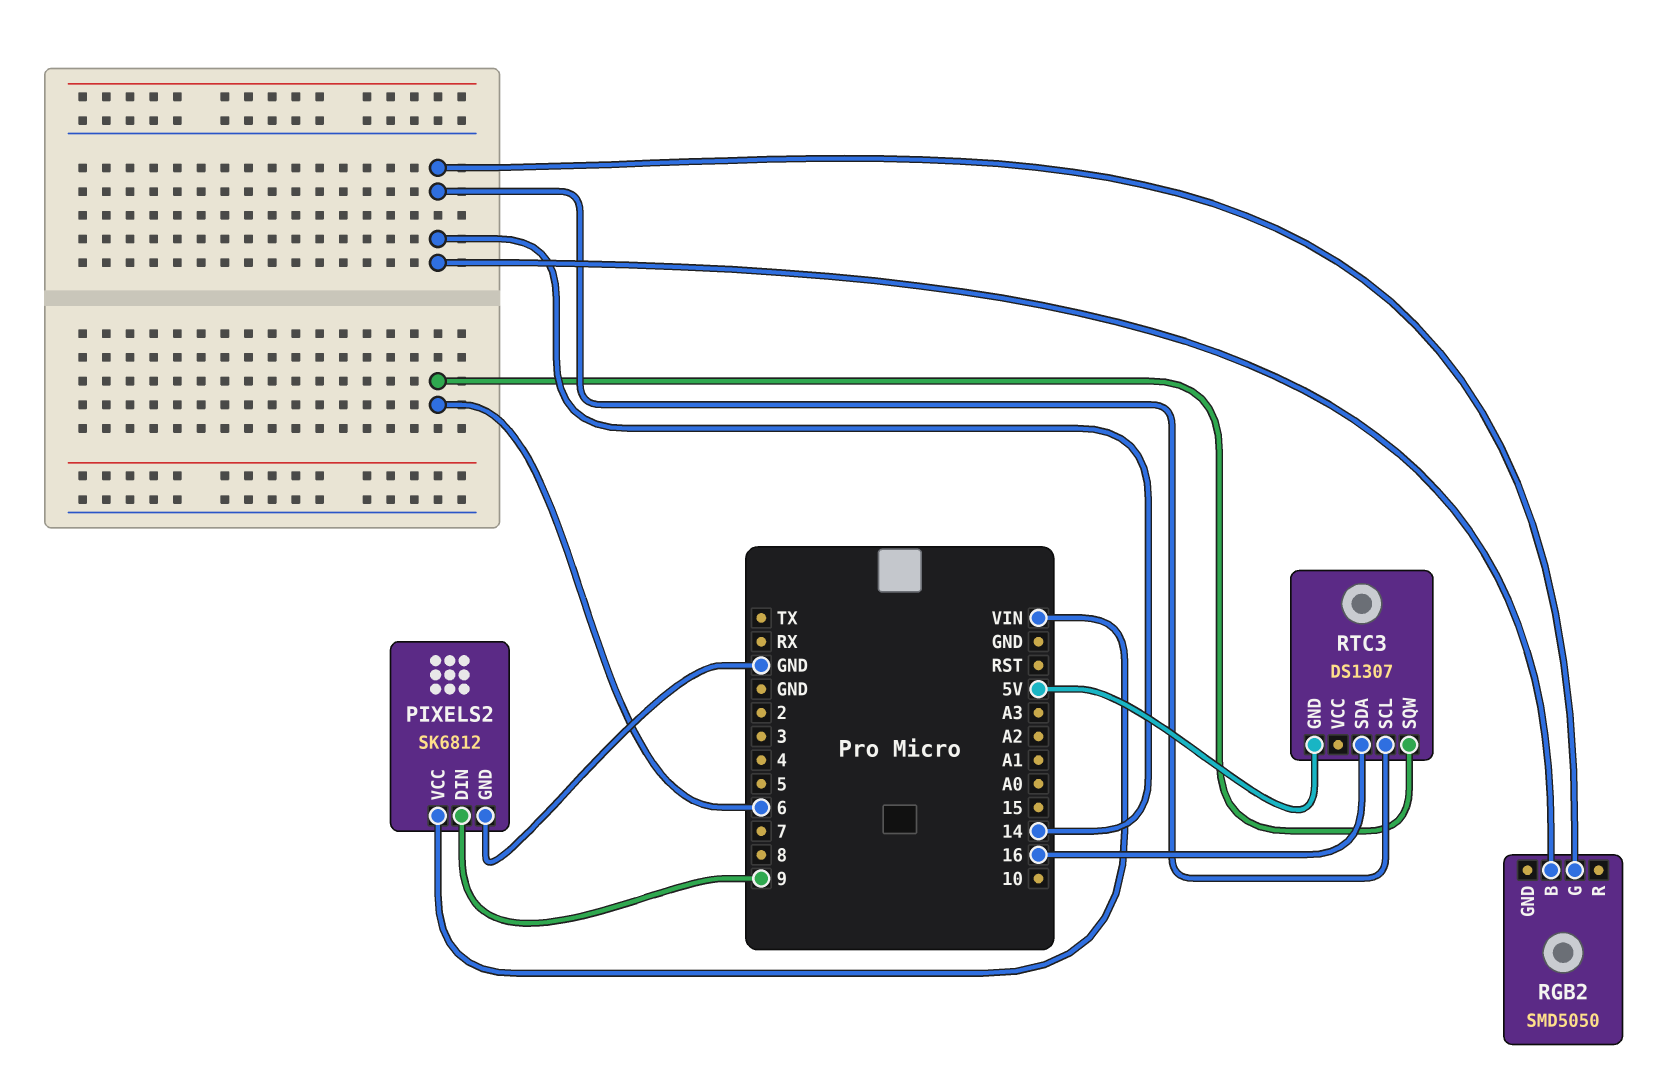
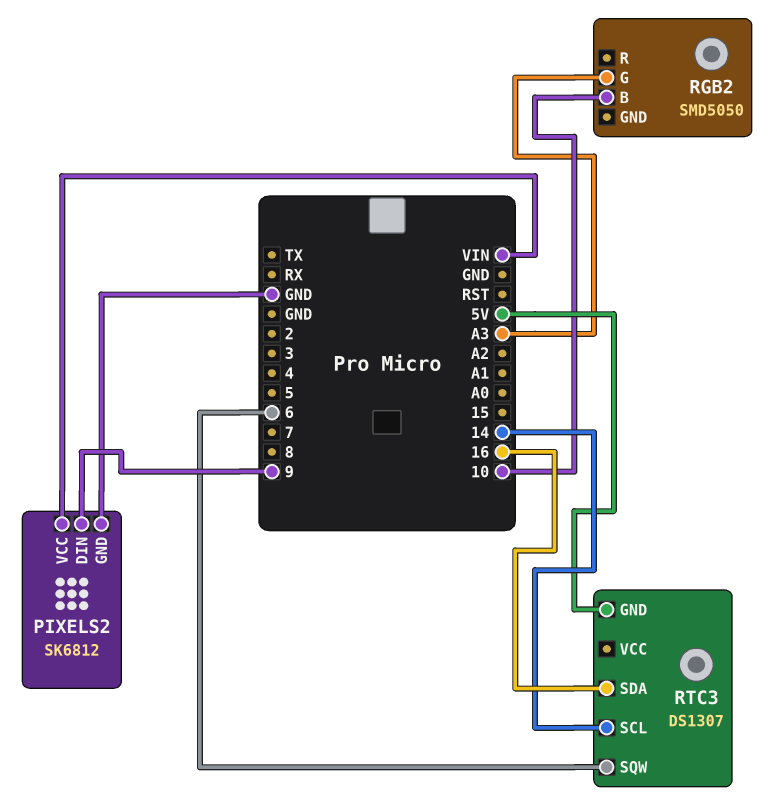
RGB2 pin B: 14 -> 10
RGB2 pin G: 14 -> A3

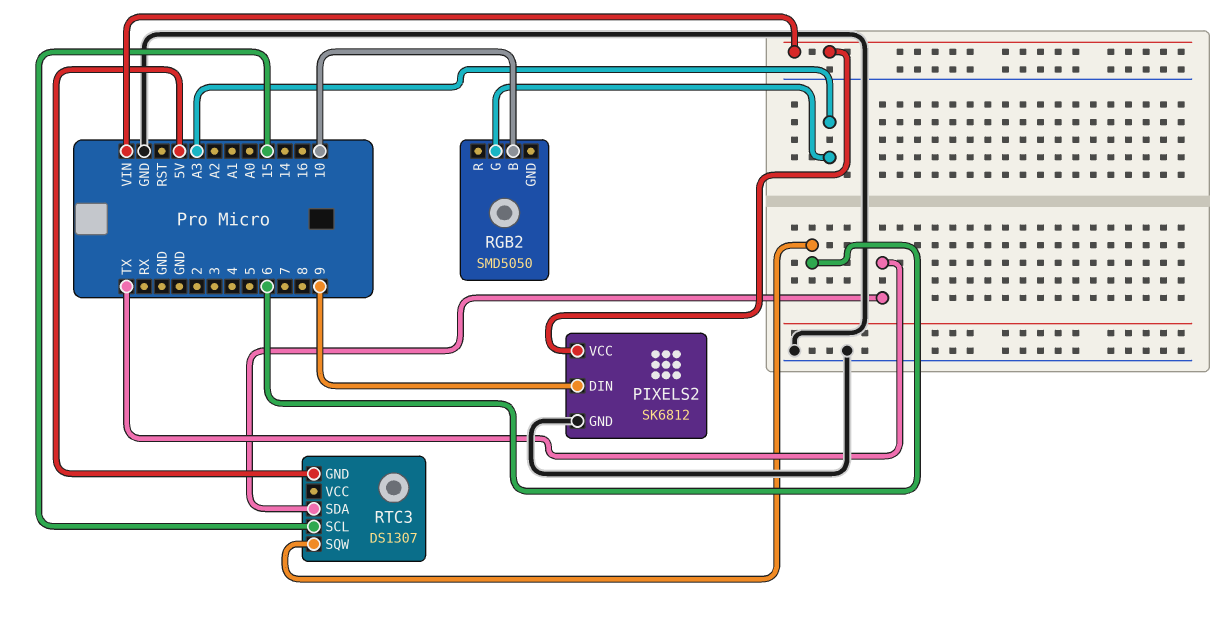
RTC3 pin SCL: 14 -> 15
RTC3 pin SDA: 16 -> TX

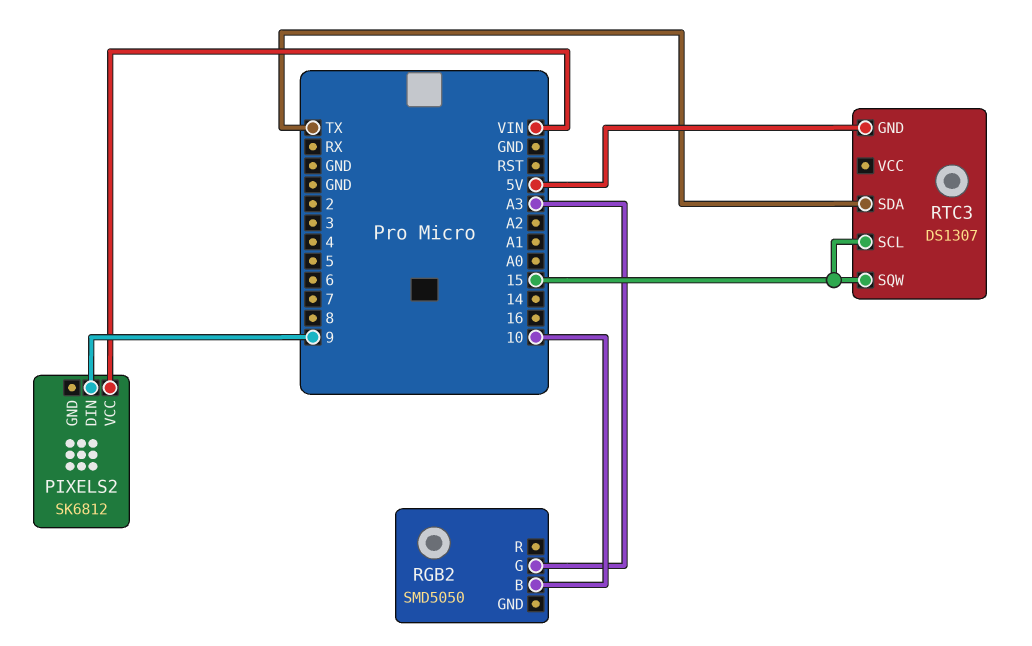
PIXELS2 pin GND: GND -> none
RTC3 pin SQW: 6 -> 15

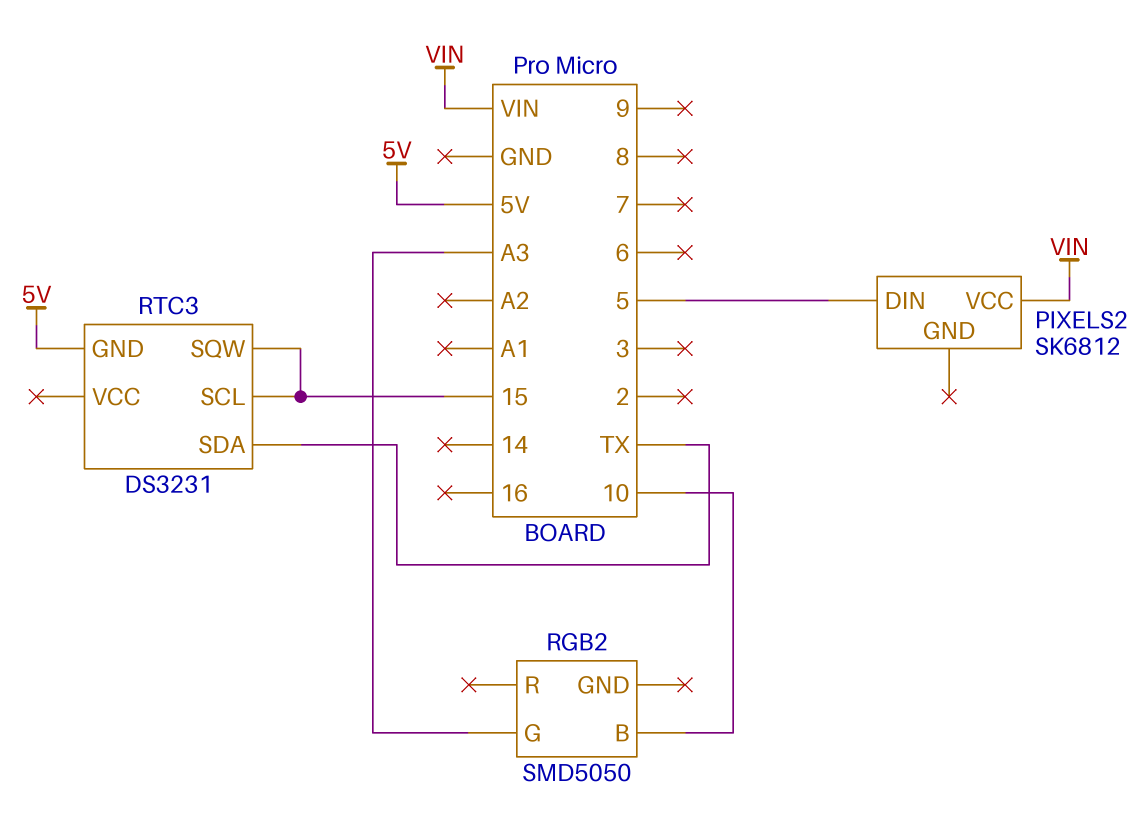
PIXELS2 pin DIN: 9 -> 5
RTC3: DS1307 -> DS3231

